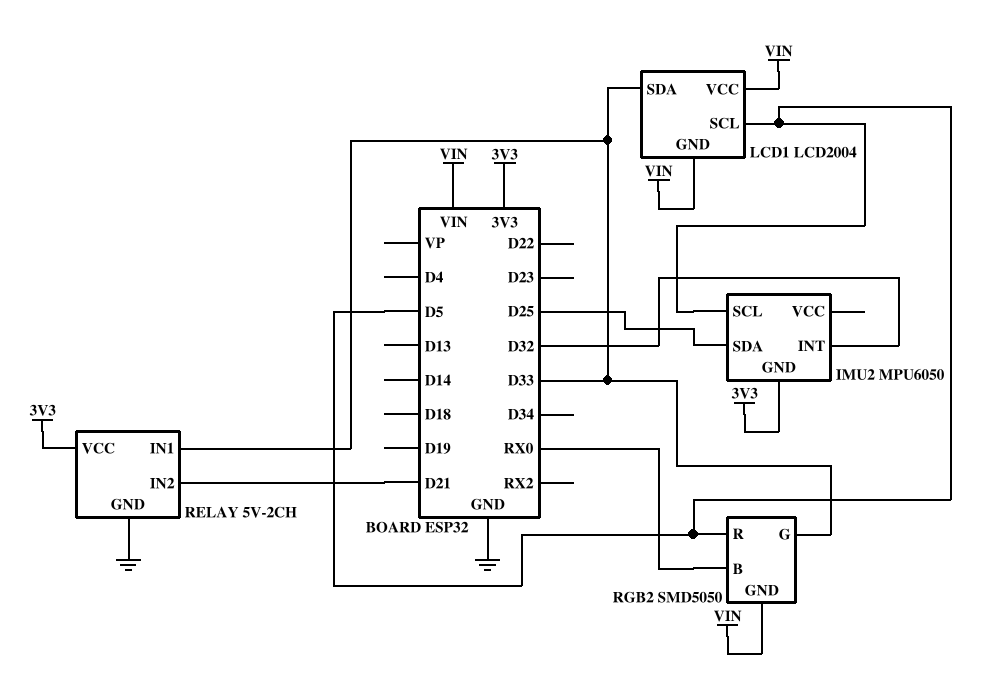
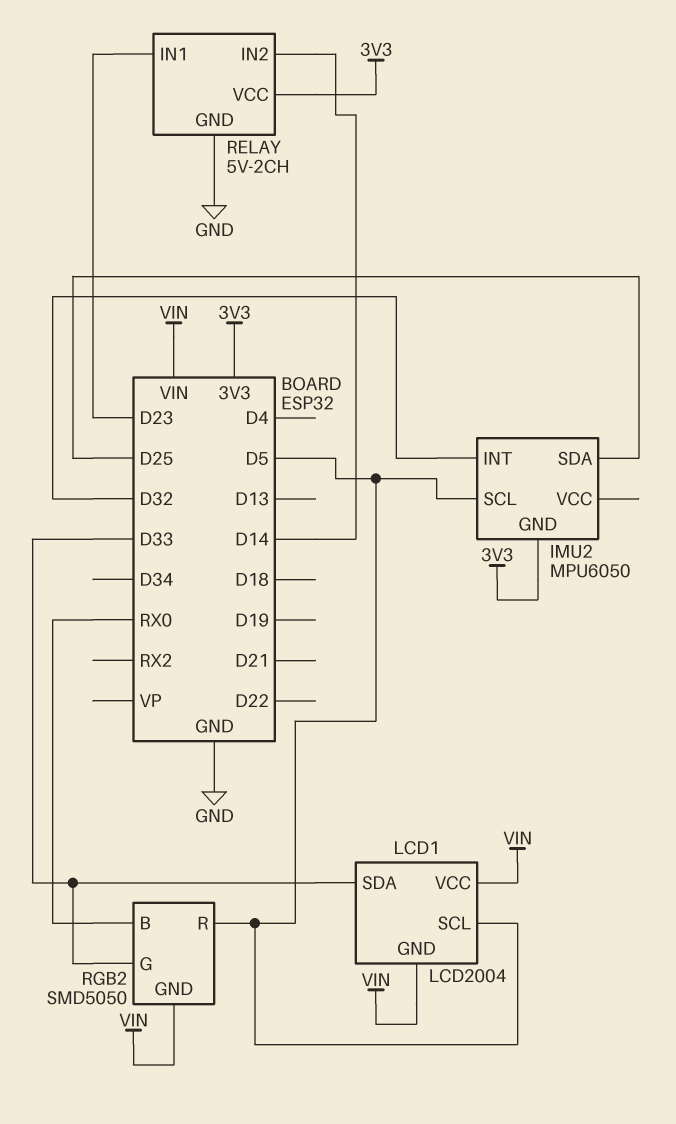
RELAY pin IN1: D33 -> D23
RELAY pin IN2: D21 -> D14

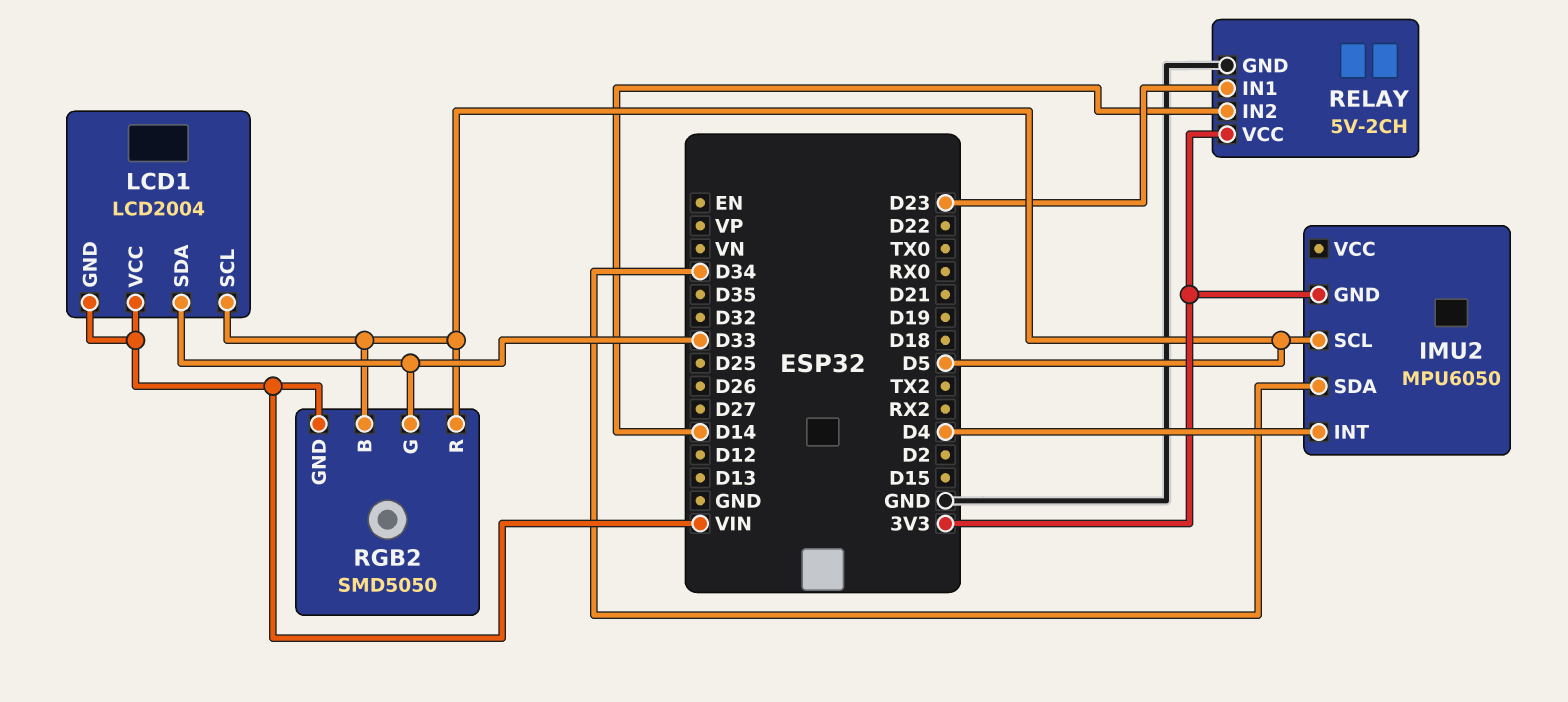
IMU2 pin INT: D32 -> D4
IMU2 pin SDA: D25 -> D34
RGB2 pin B: RX0 -> D5

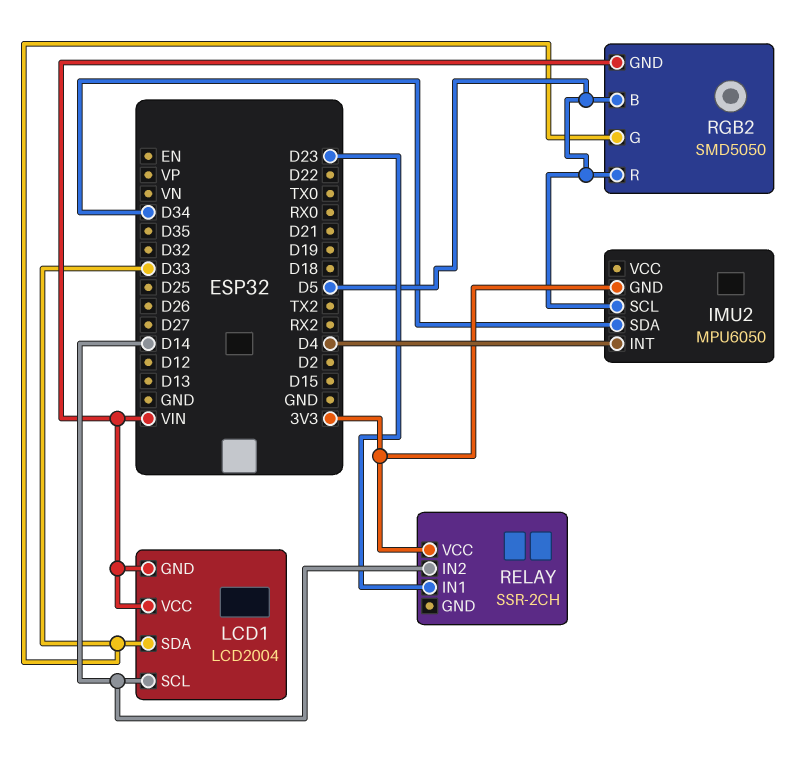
LCD1 pin SCL: D5 -> D14
RELAY: 5V-2CH -> SSR-2CH
RELAY pin GND: GND -> none

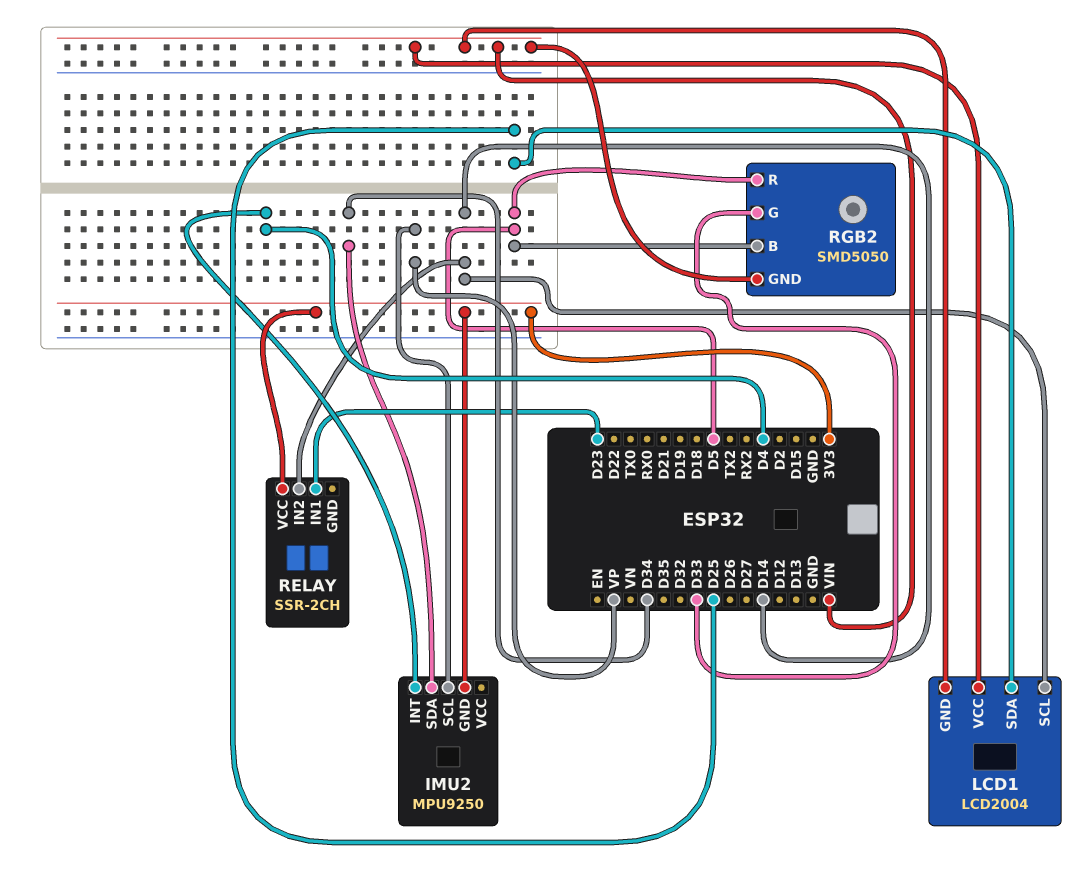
IMU2: MPU6050 -> MPU9250
IMU2 pin SCL: D5 -> VP
LCD1 pin SDA: D33 -> D25

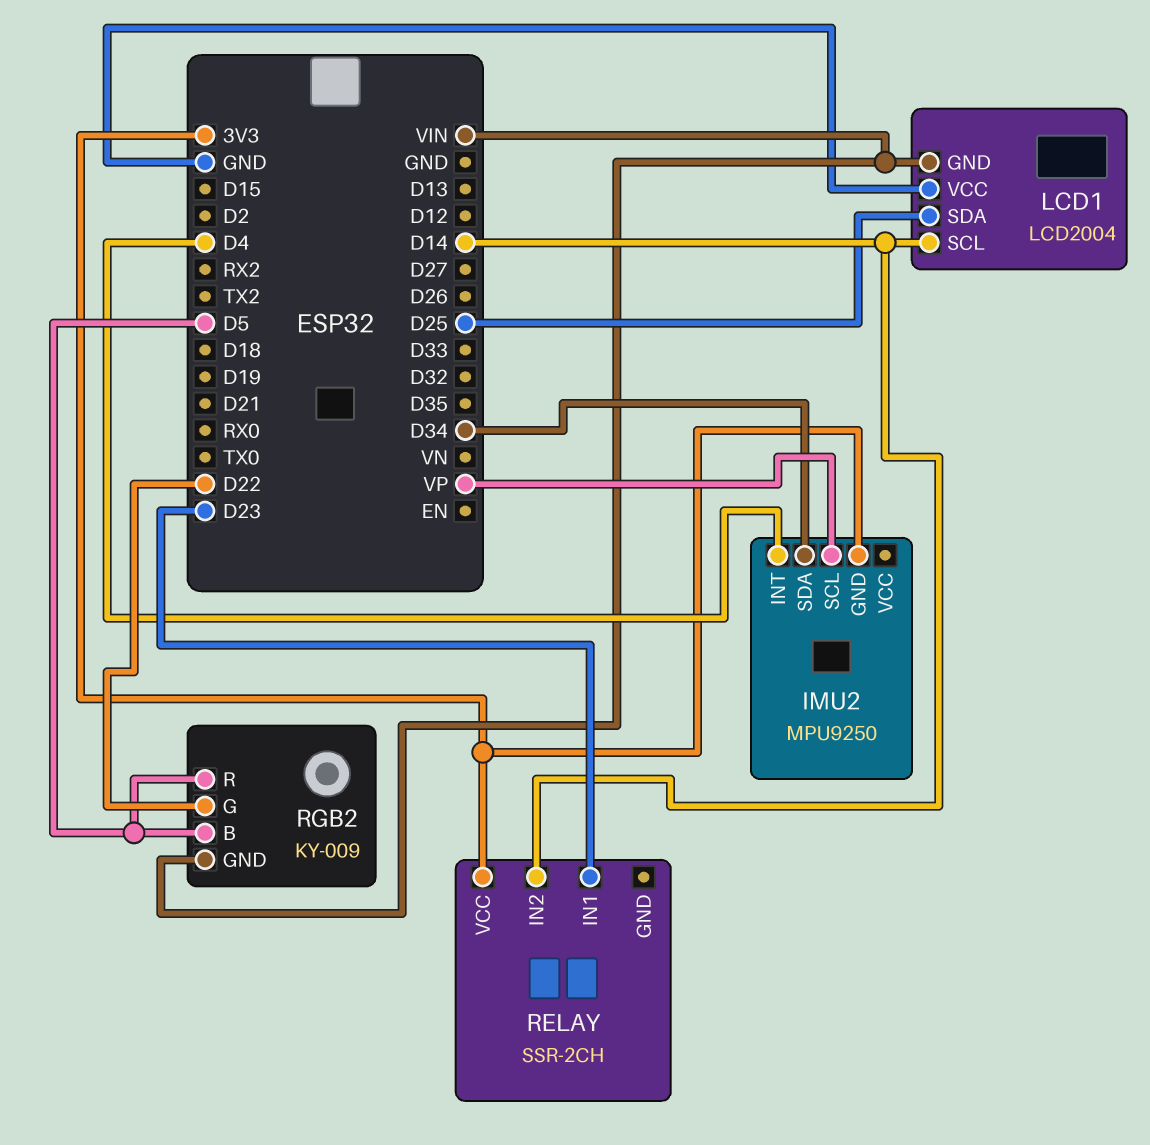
LCD1 pin VCC: VIN -> GND
RGB2: SMD5050 -> KY-009
RGB2 pin G: D33 -> D22

